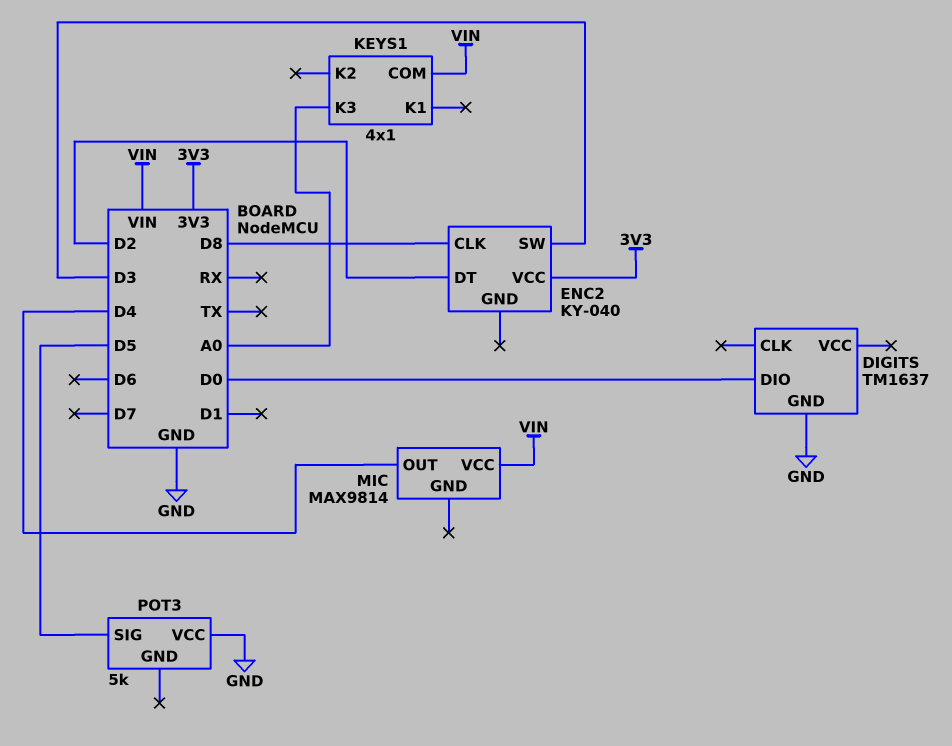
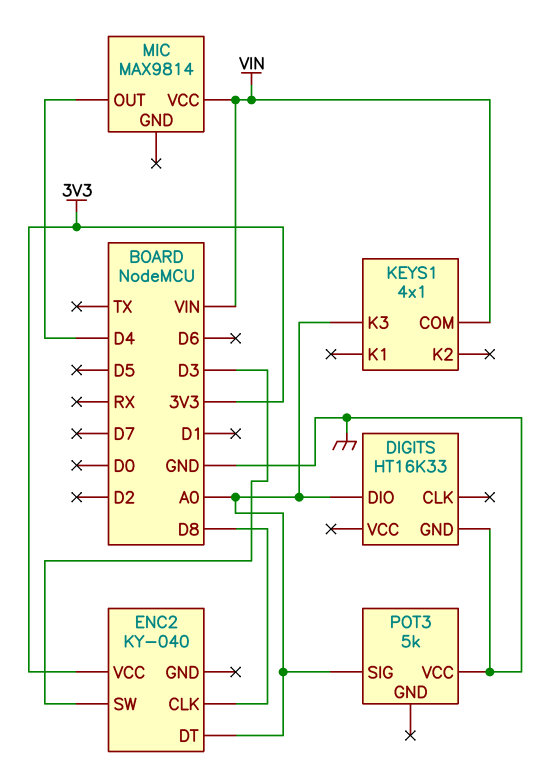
DIGITS: TM1637 -> HT16K33
DIGITS pin DIO: D0 -> A0
ENC2 pin DT: D2 -> A0
POT3 pin SIG: D5 -> A0

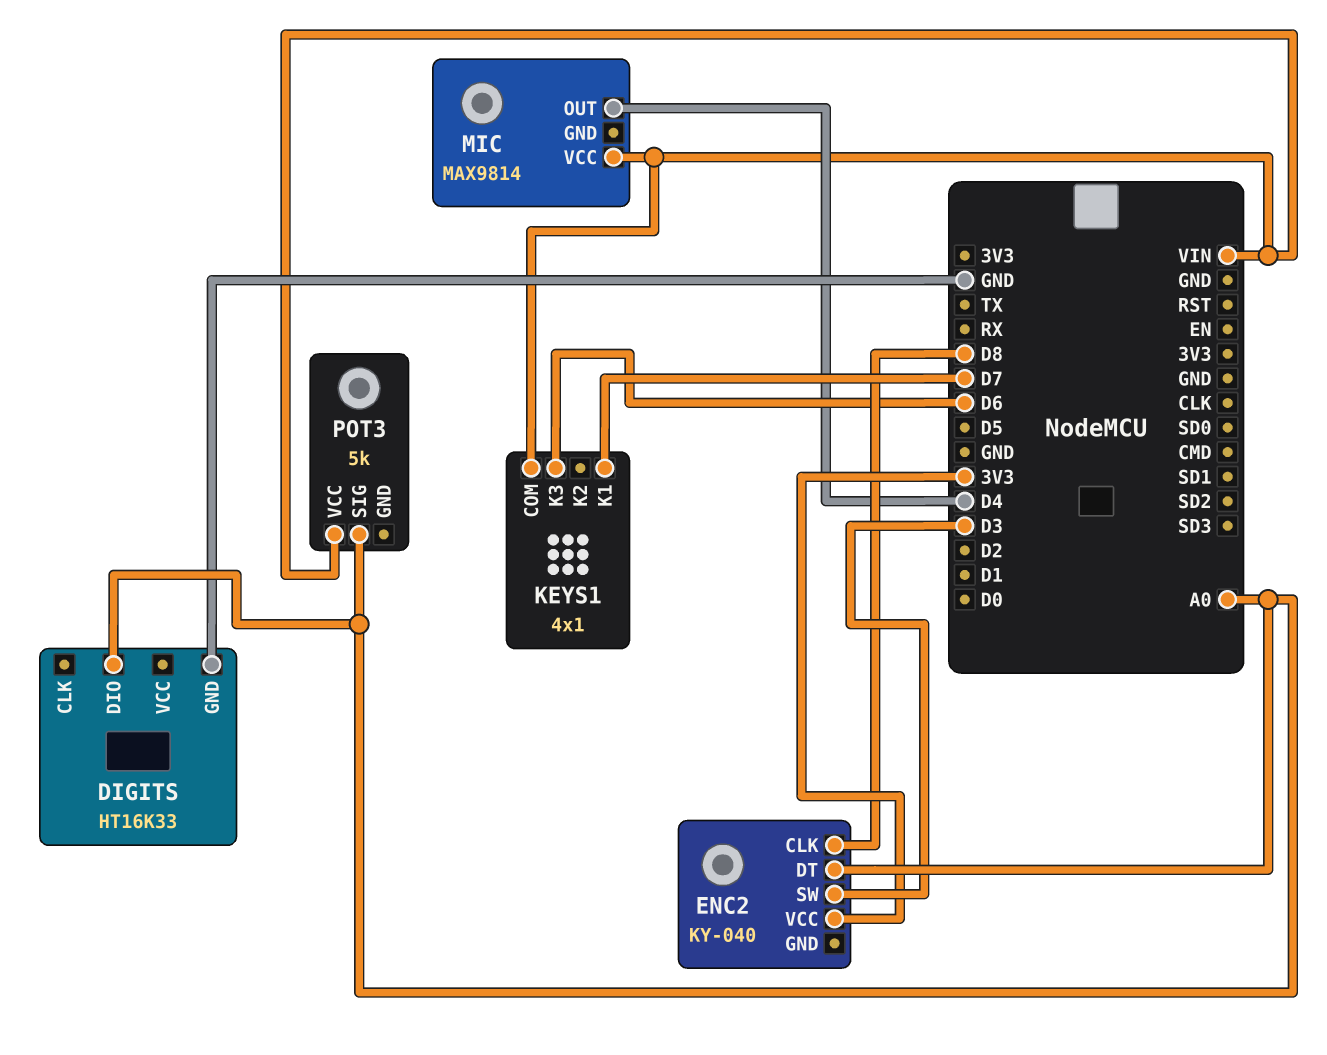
KEYS1 pin K1: none -> D7
KEYS1 pin K3: A0 -> D6
POT3 pin VCC: GND -> VIN

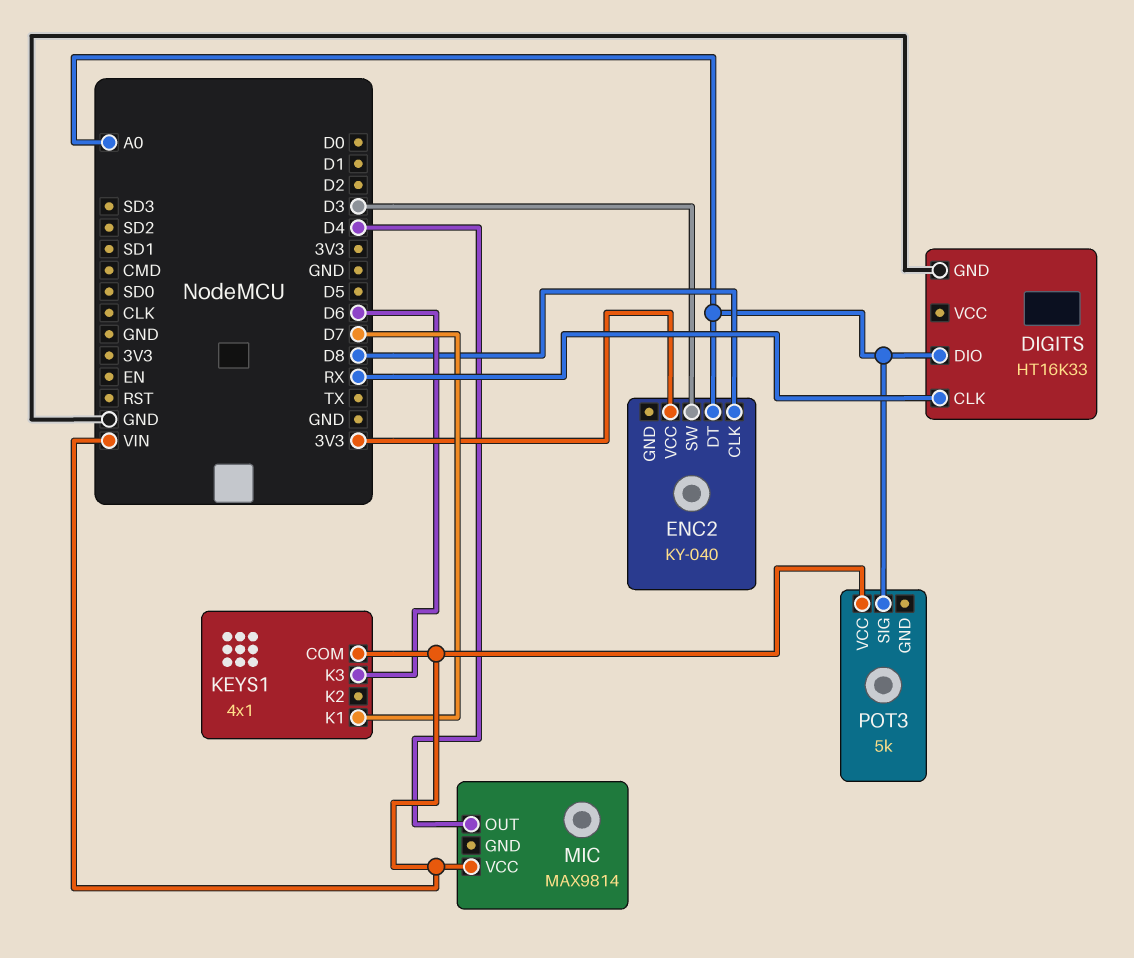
DIGITS pin CLK: none -> RX

